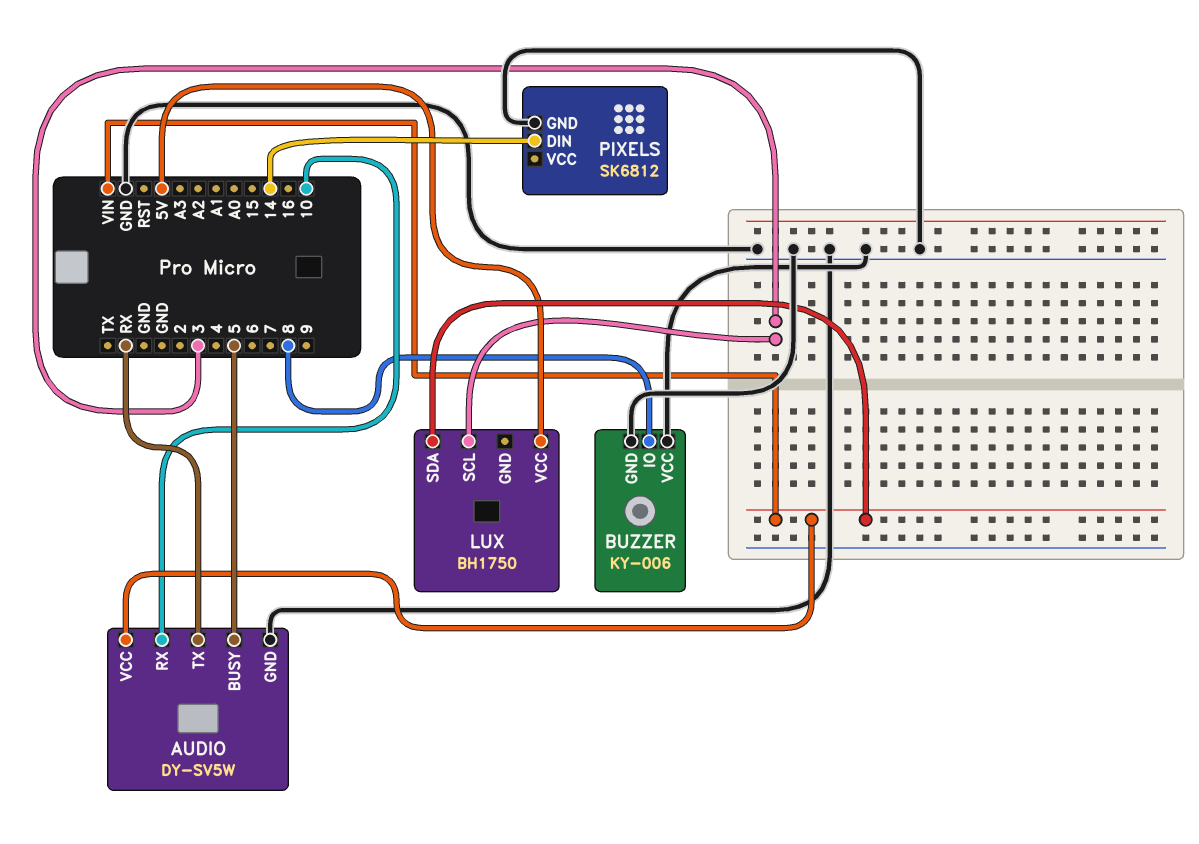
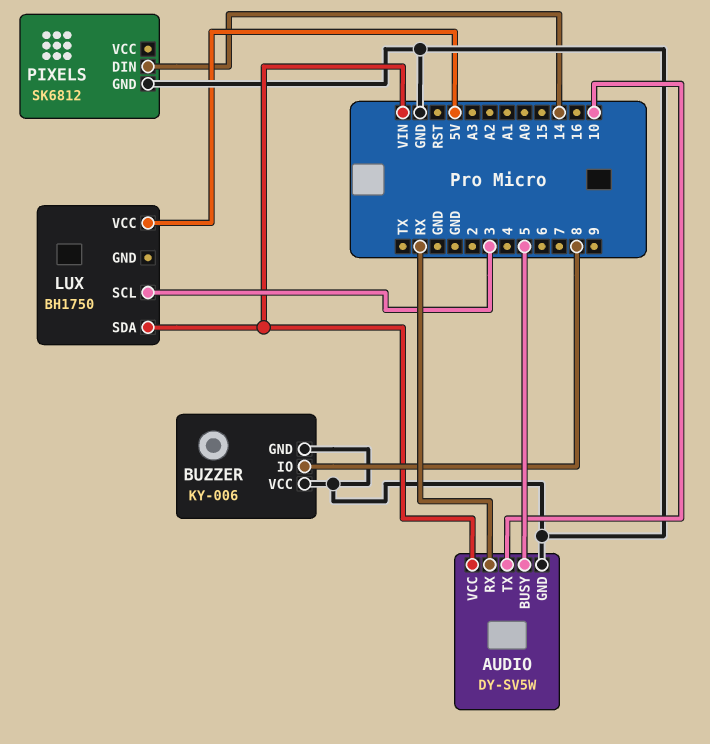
AUDIO pin RX: 10 -> RX
AUDIO pin TX: RX -> 10

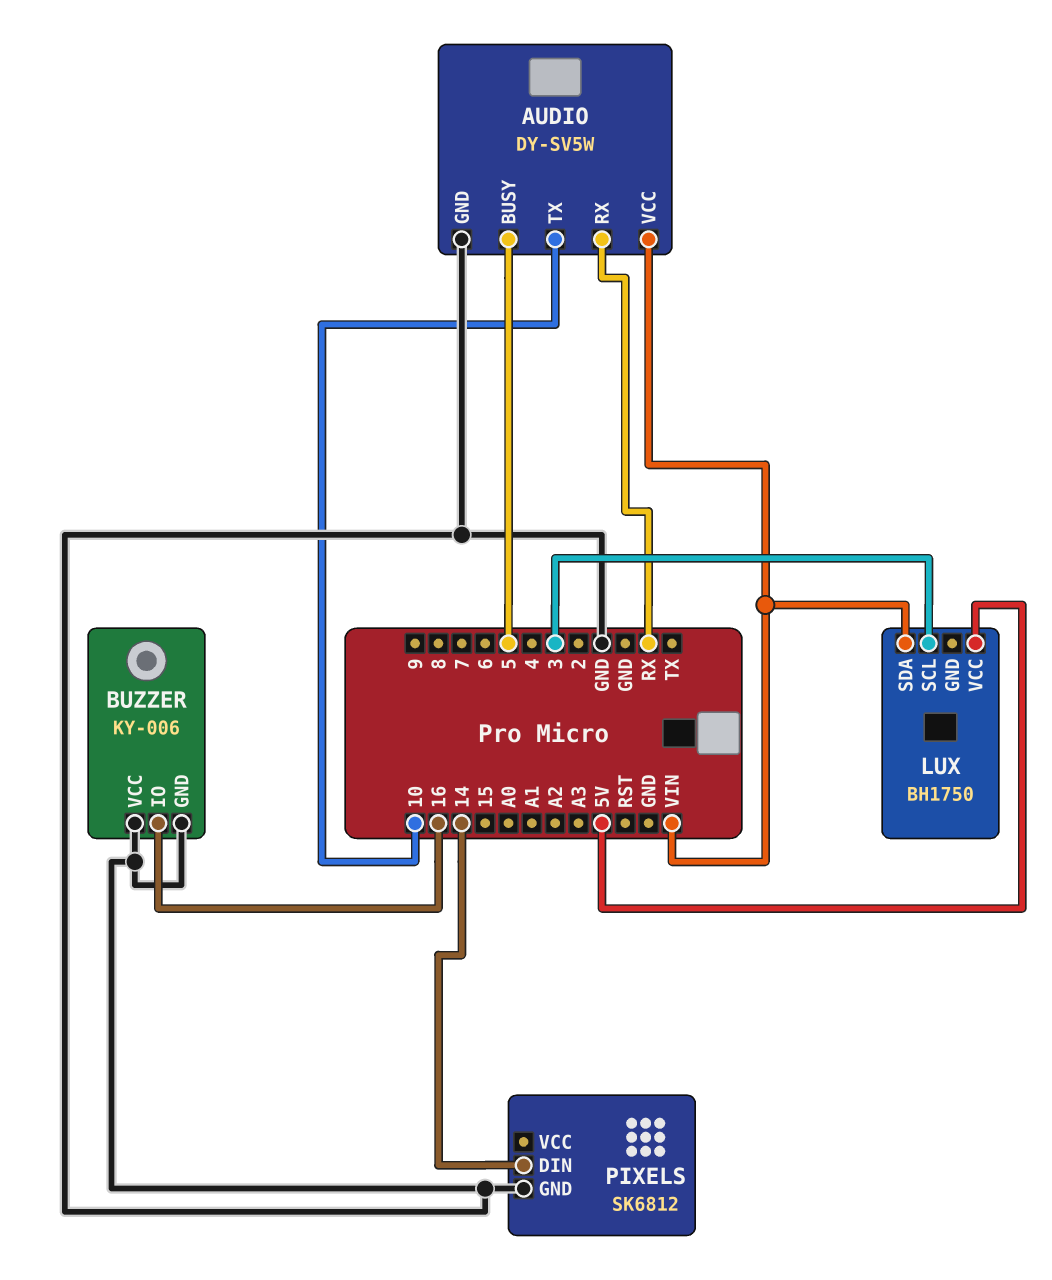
BUZZER pin IO: 8 -> 16

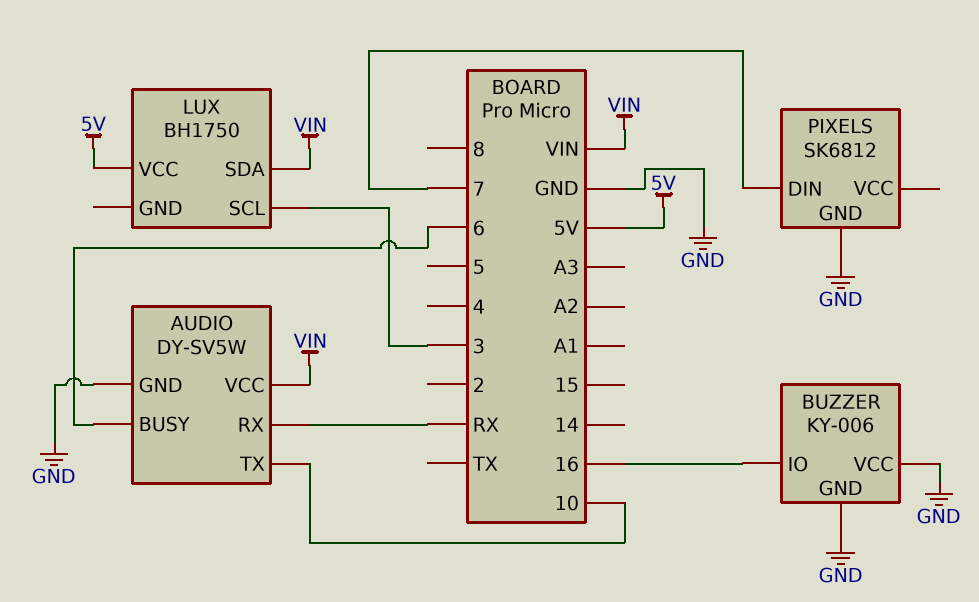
AUDIO pin BUSY: 5 -> 6
PIXELS pin DIN: 14 -> 7

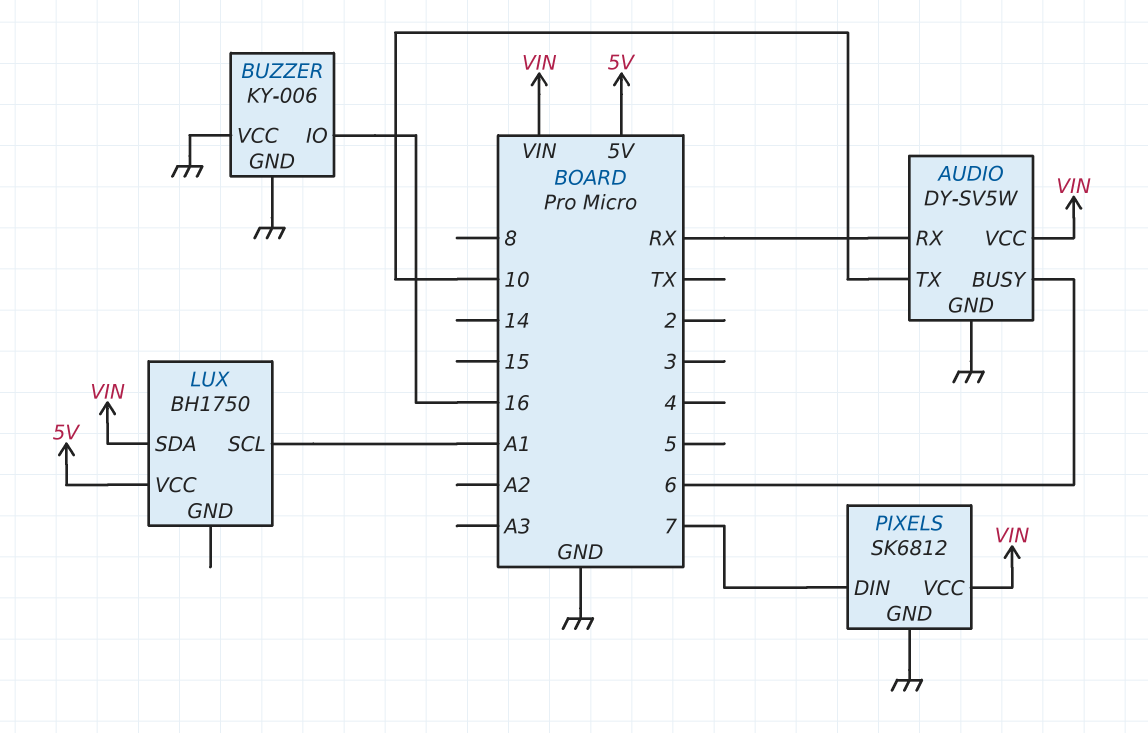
LUX pin SCL: 3 -> A1
PIXELS pin VCC: none -> VIN

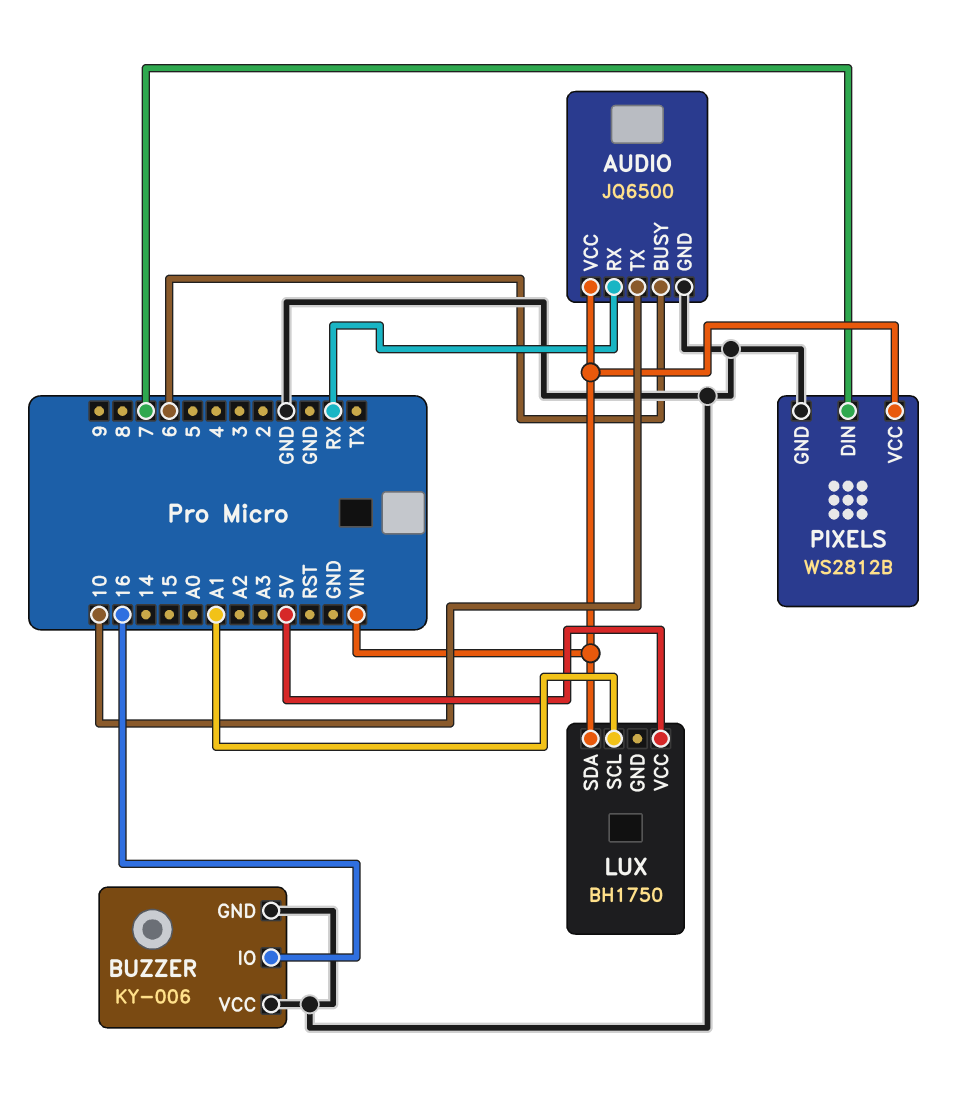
AUDIO: DY-SV5W -> JQ6500
PIXELS: SK6812 -> WS2812B

